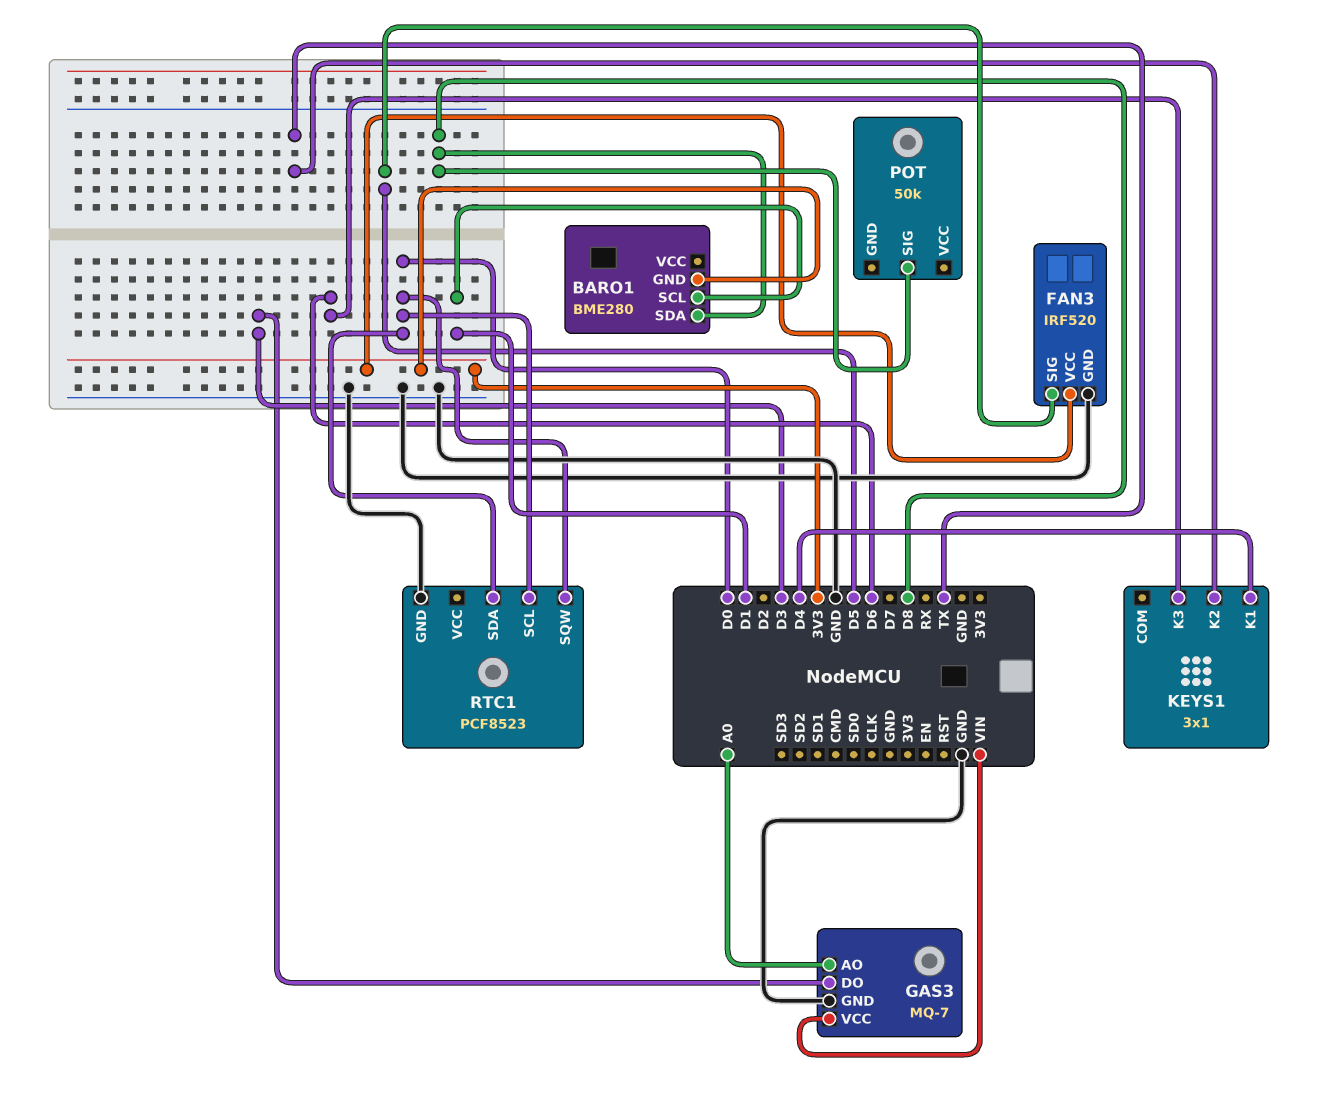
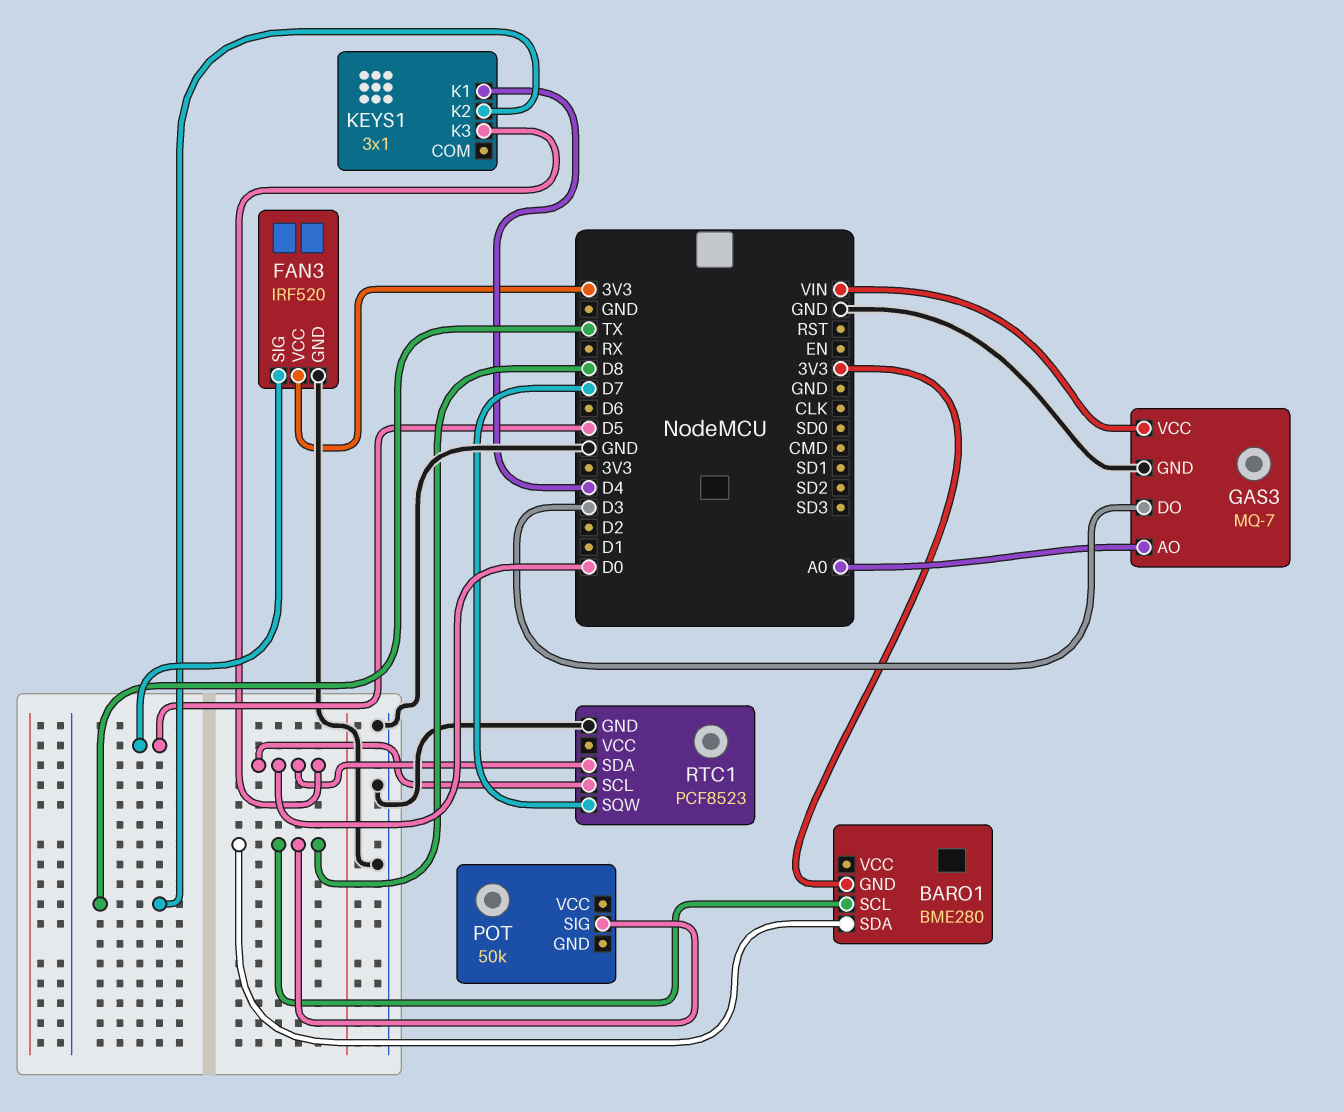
BARO1 pin SCL: D1 -> D8
KEYS1 pin K3: D6 -> D0
RTC1 pin SQW: D0 -> D7

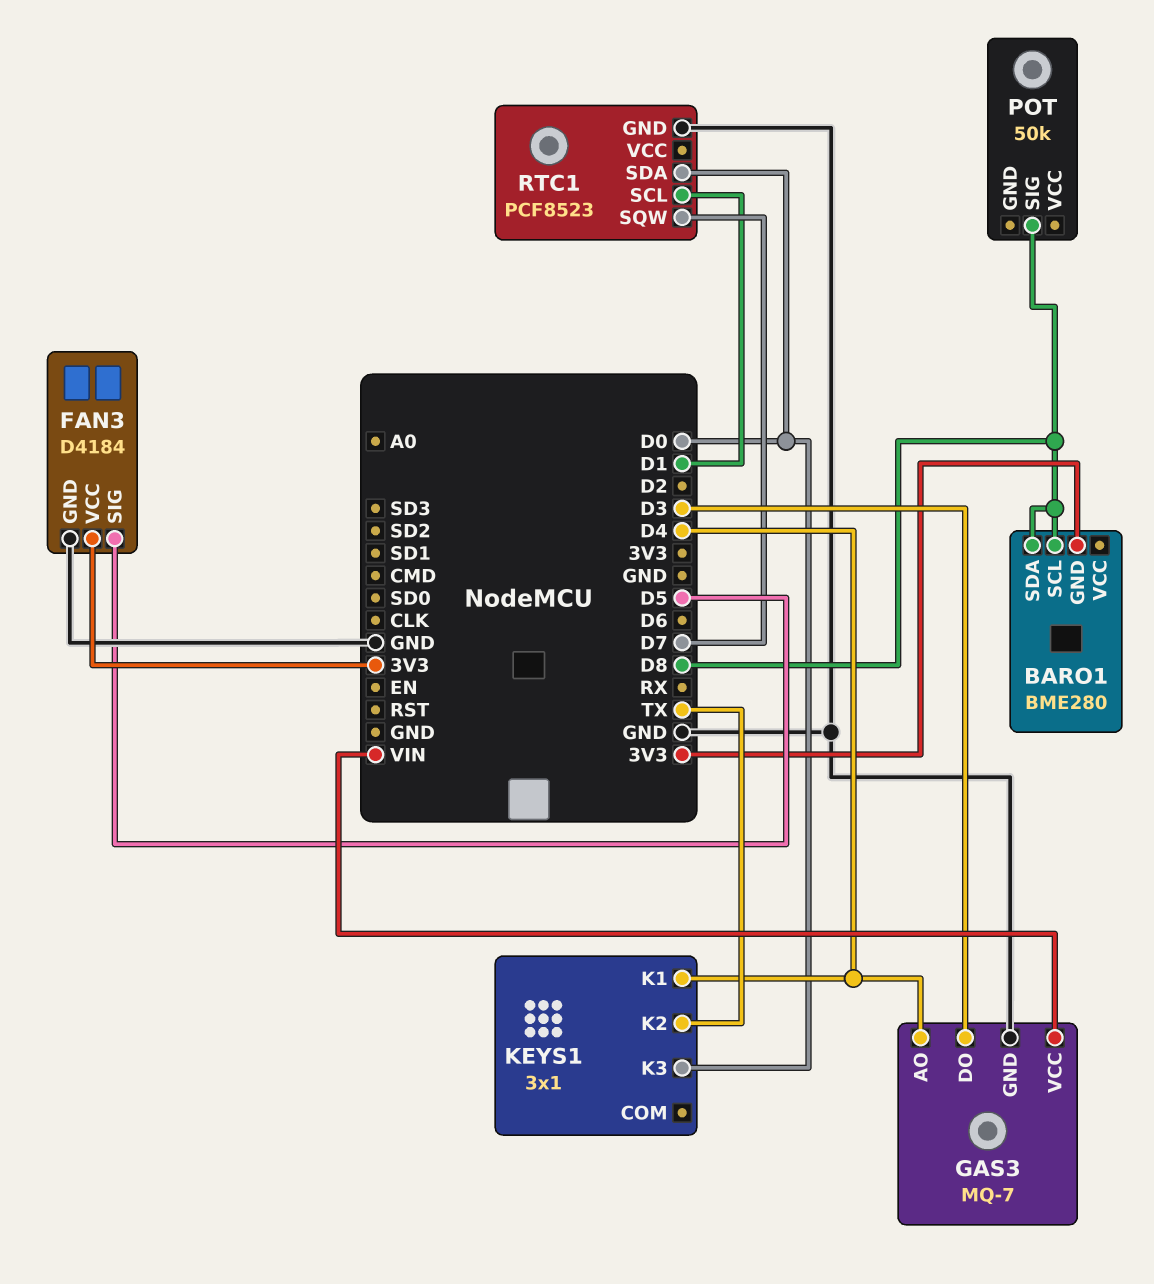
FAN3: IRF520 -> D4184
GAS3 pin AO: A0 -> D4
RTC1 pin SCL: D0 -> D1

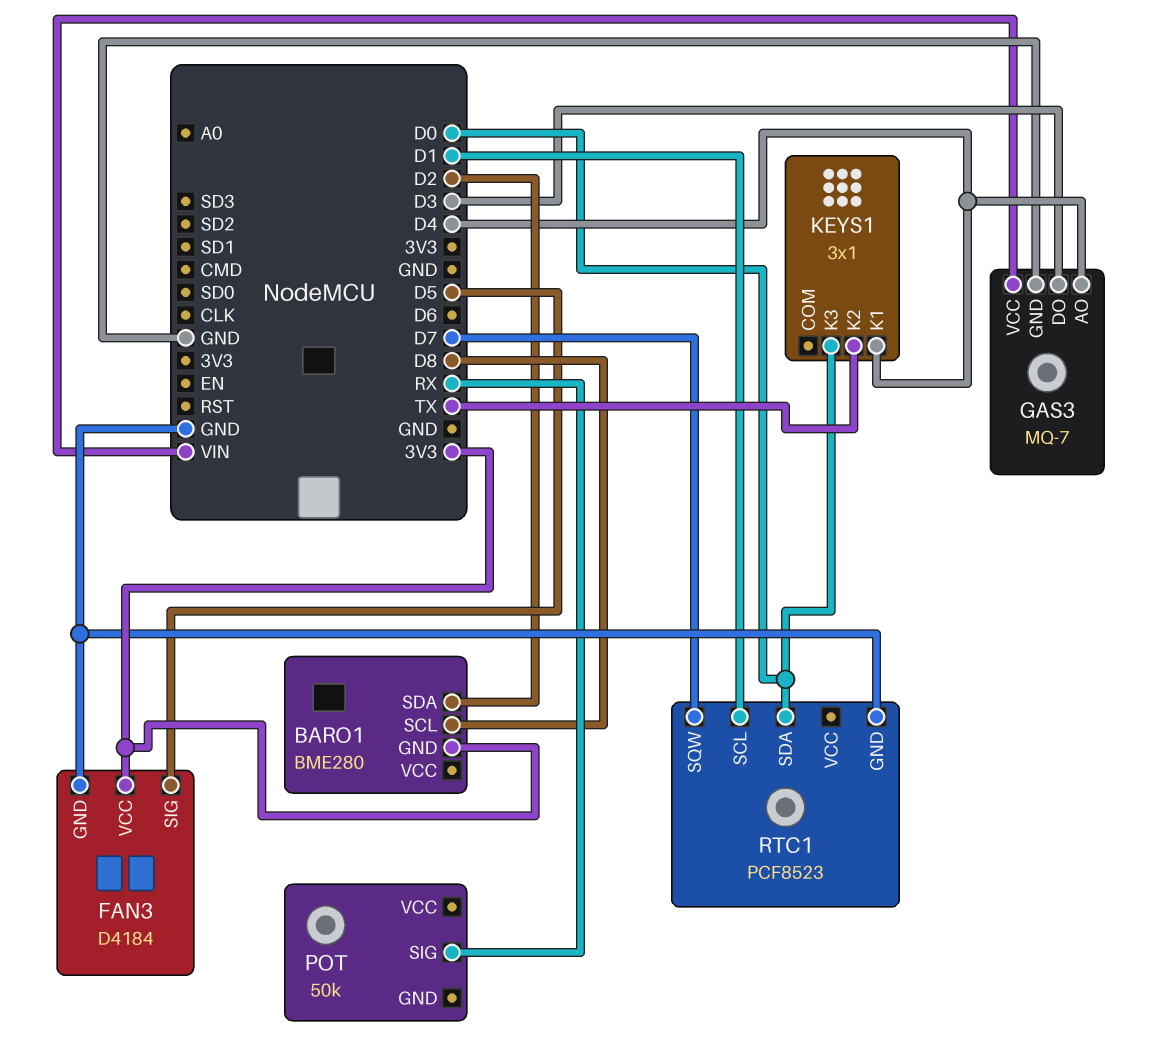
BARO1 pin SDA: D8 -> D2
POT pin SIG: D8 -> RX

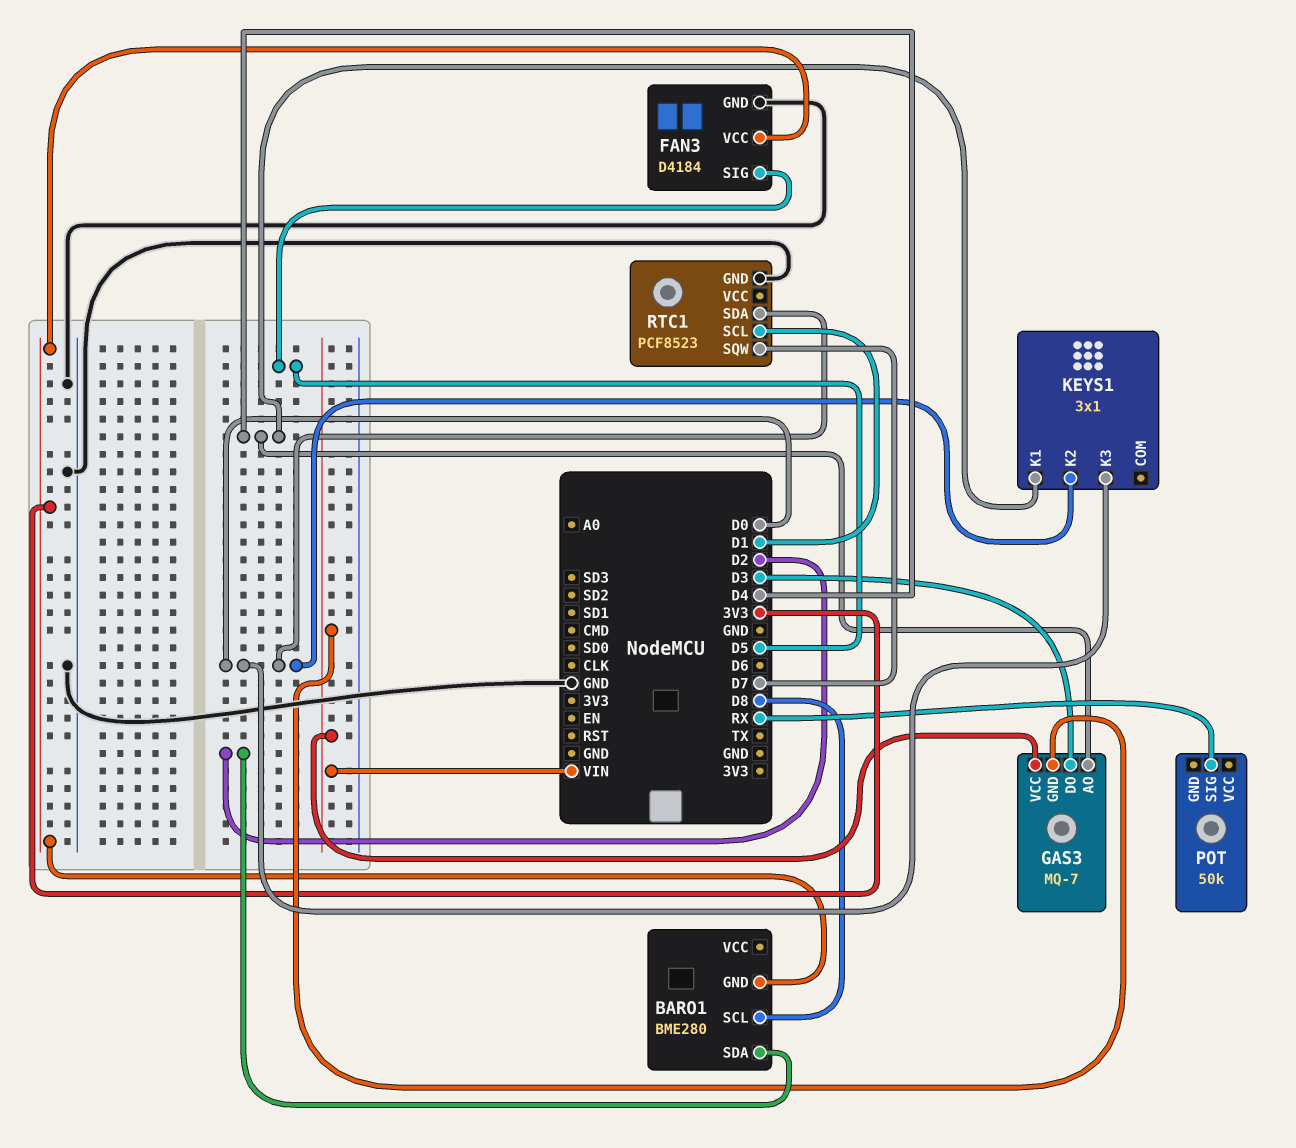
GAS3 pin GND: GND -> VIN
KEYS1 pin K2: TX -> D0

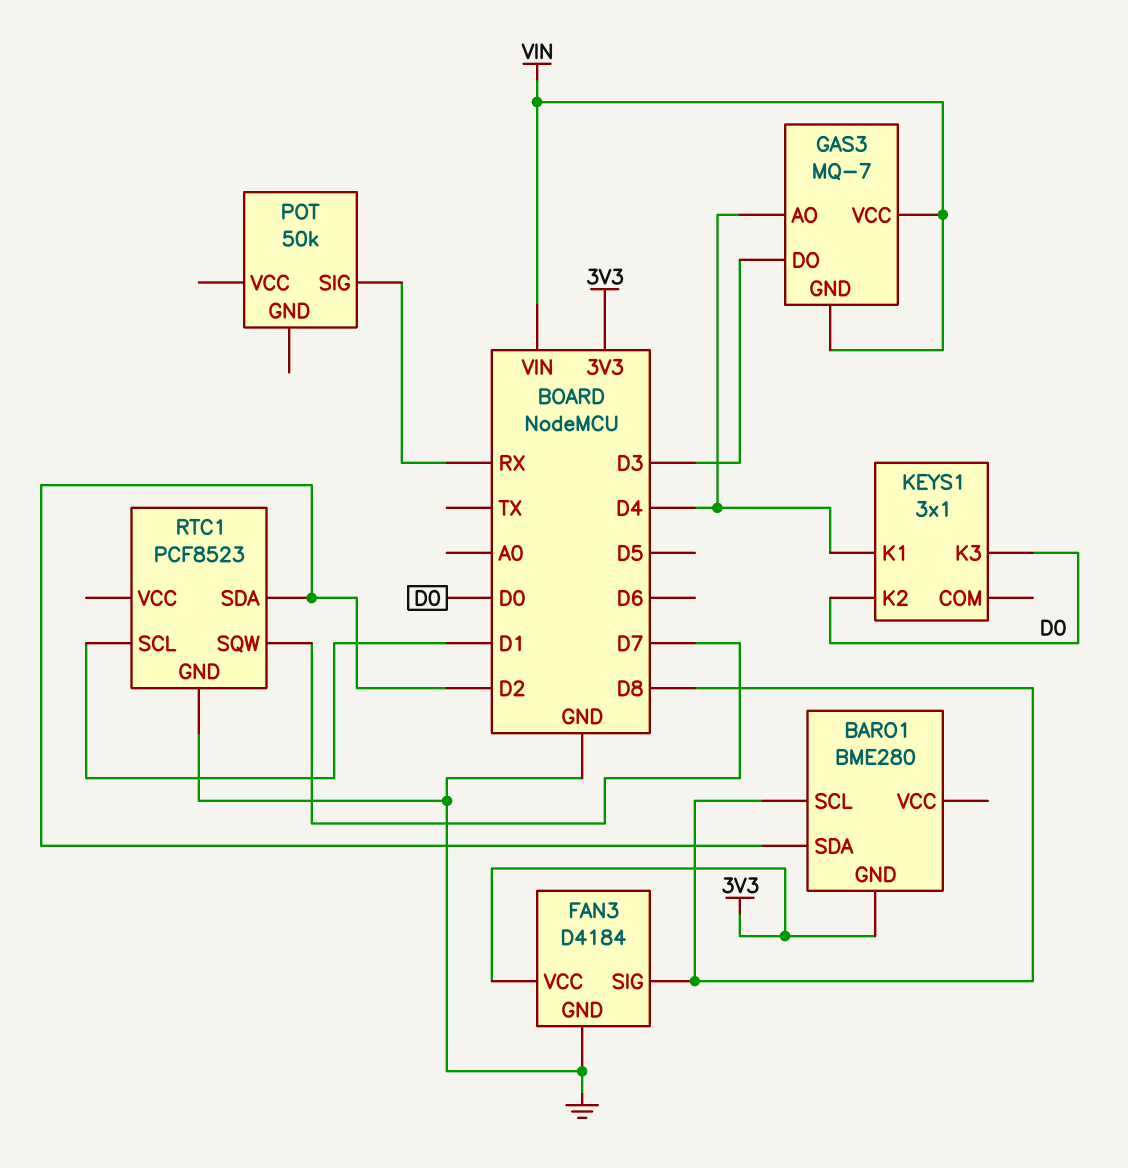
FAN3 pin SIG: D5 -> D8
RTC1 pin SDA: D0 -> D2

